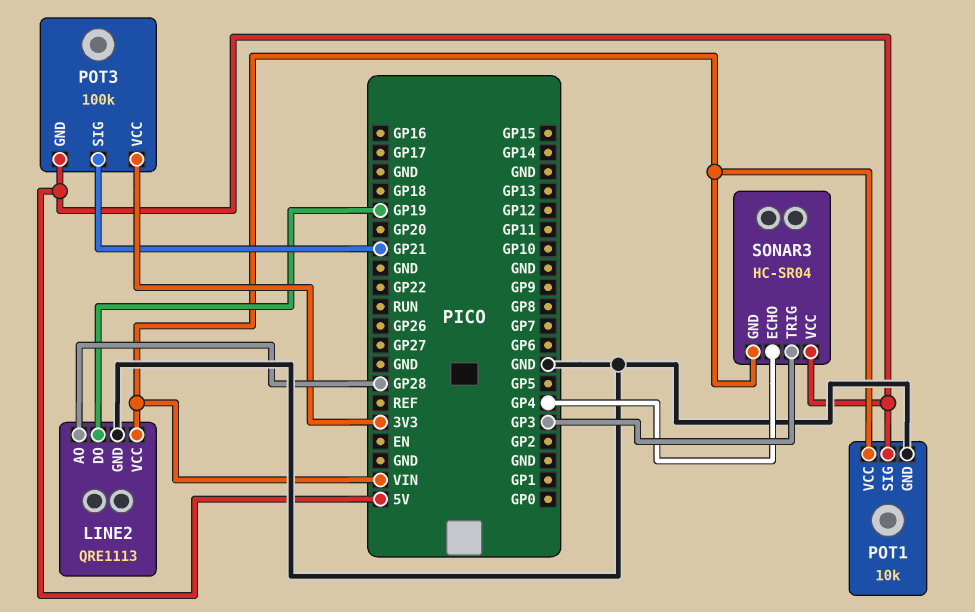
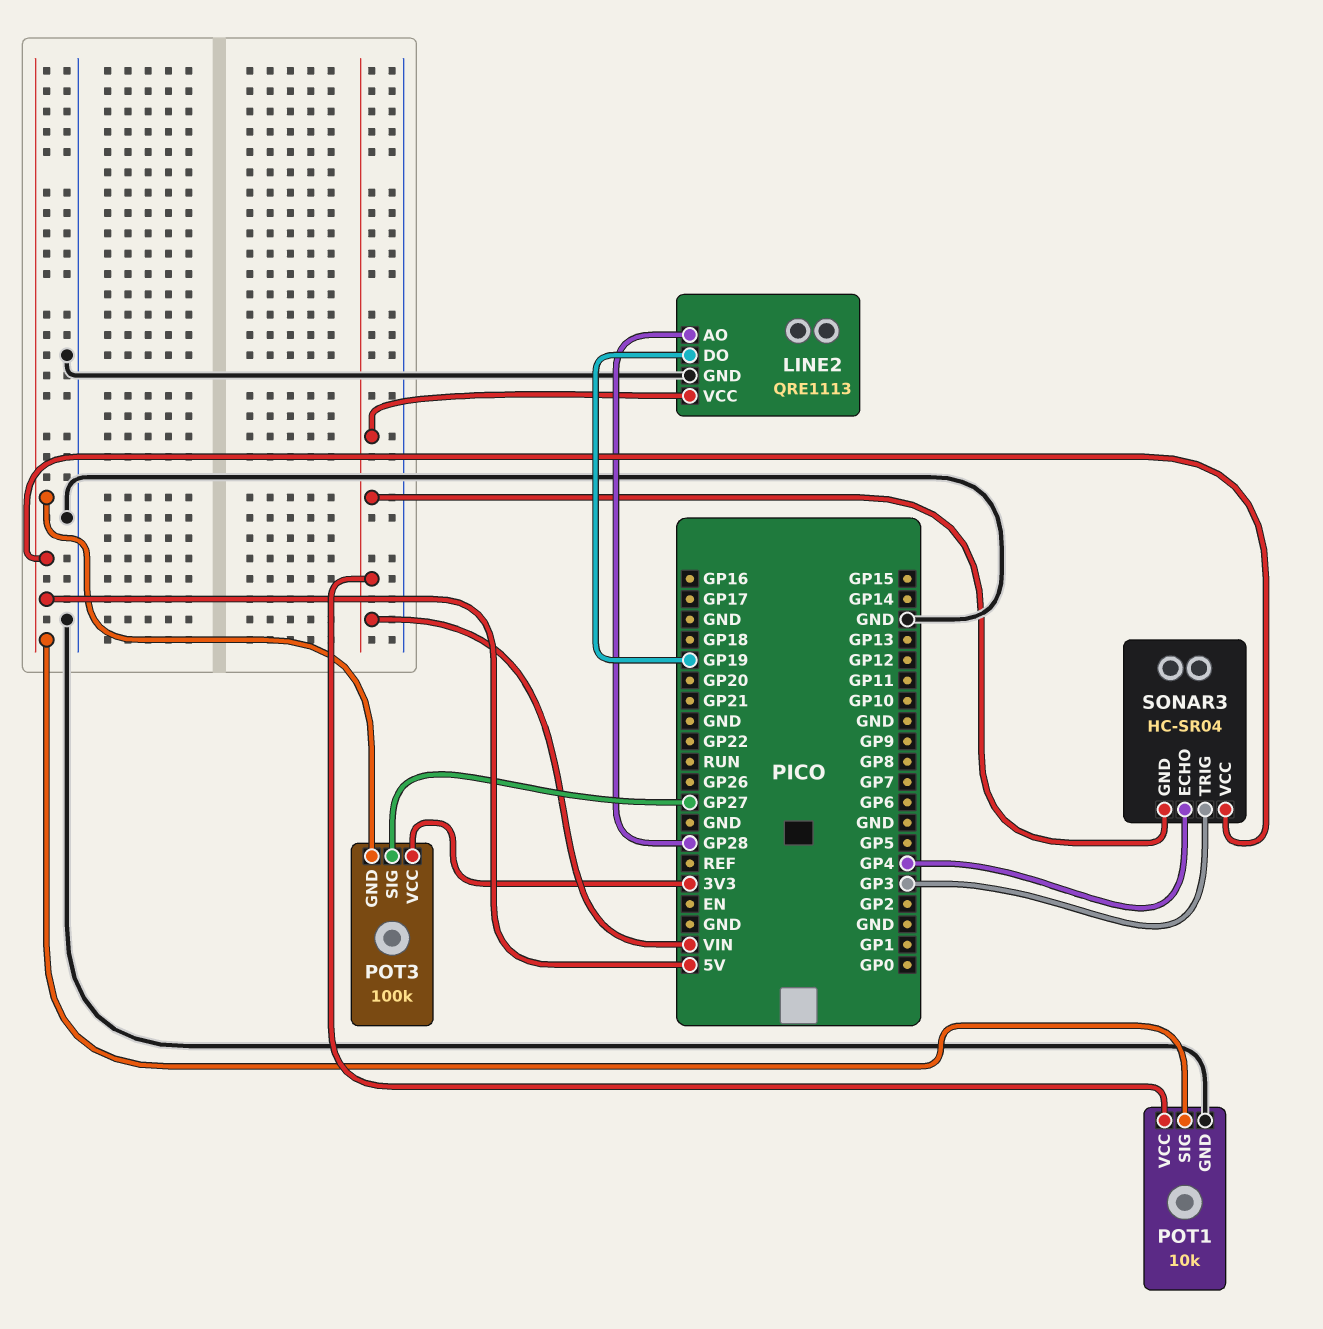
POT3 pin SIG: GP21 -> GP27

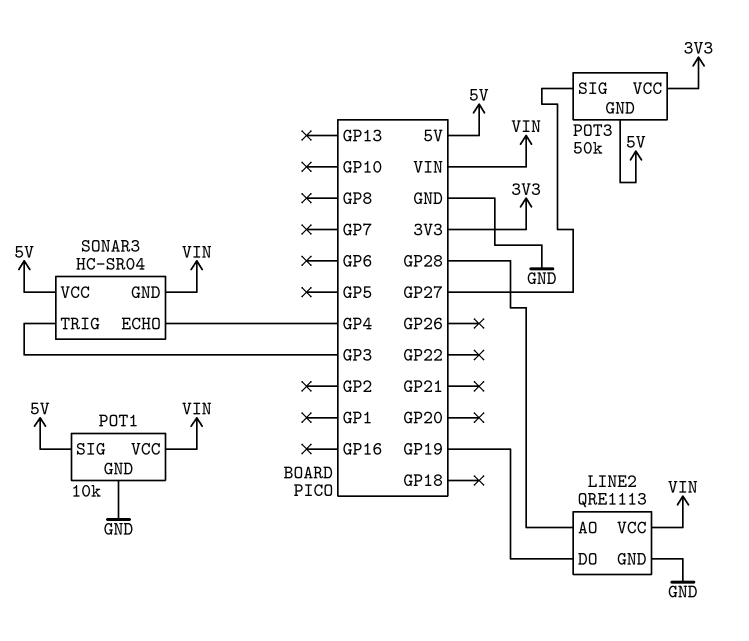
POT3: 100k -> 50k

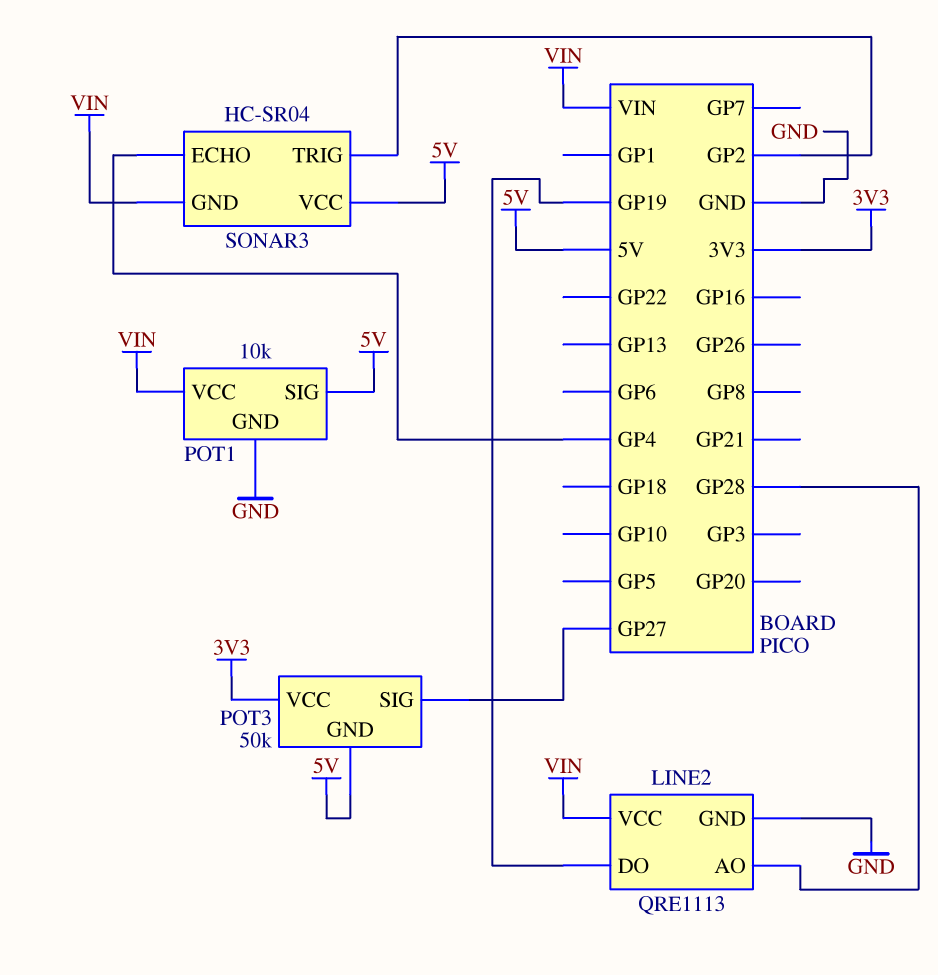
SONAR3 pin TRIG: GP3 -> GP2

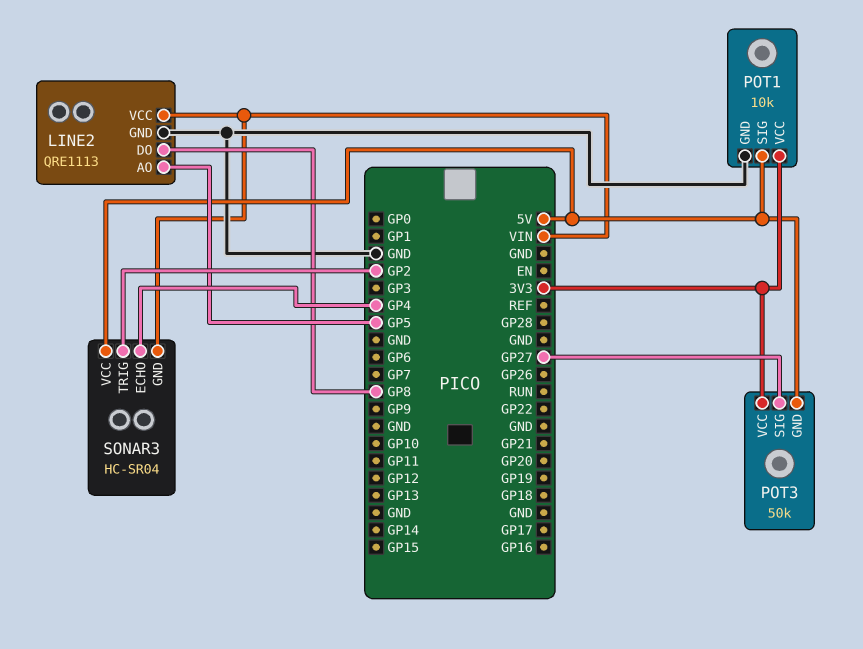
LINE2 pin AO: GP28 -> GP5
LINE2 pin DO: GP19 -> GP8
POT1 pin VCC: VIN -> 3V3

